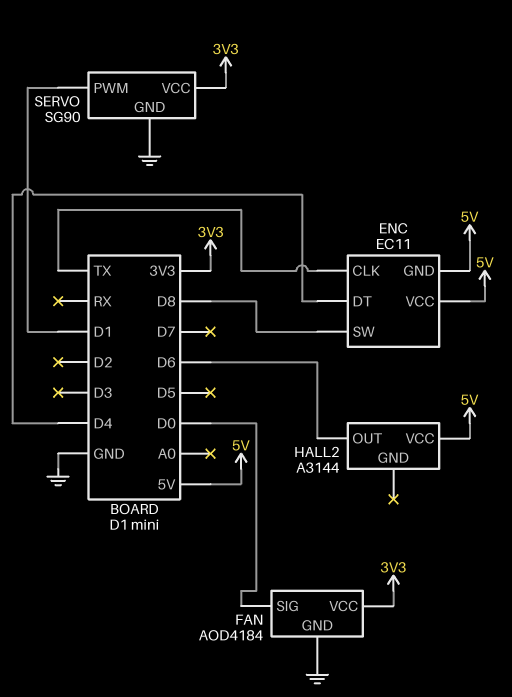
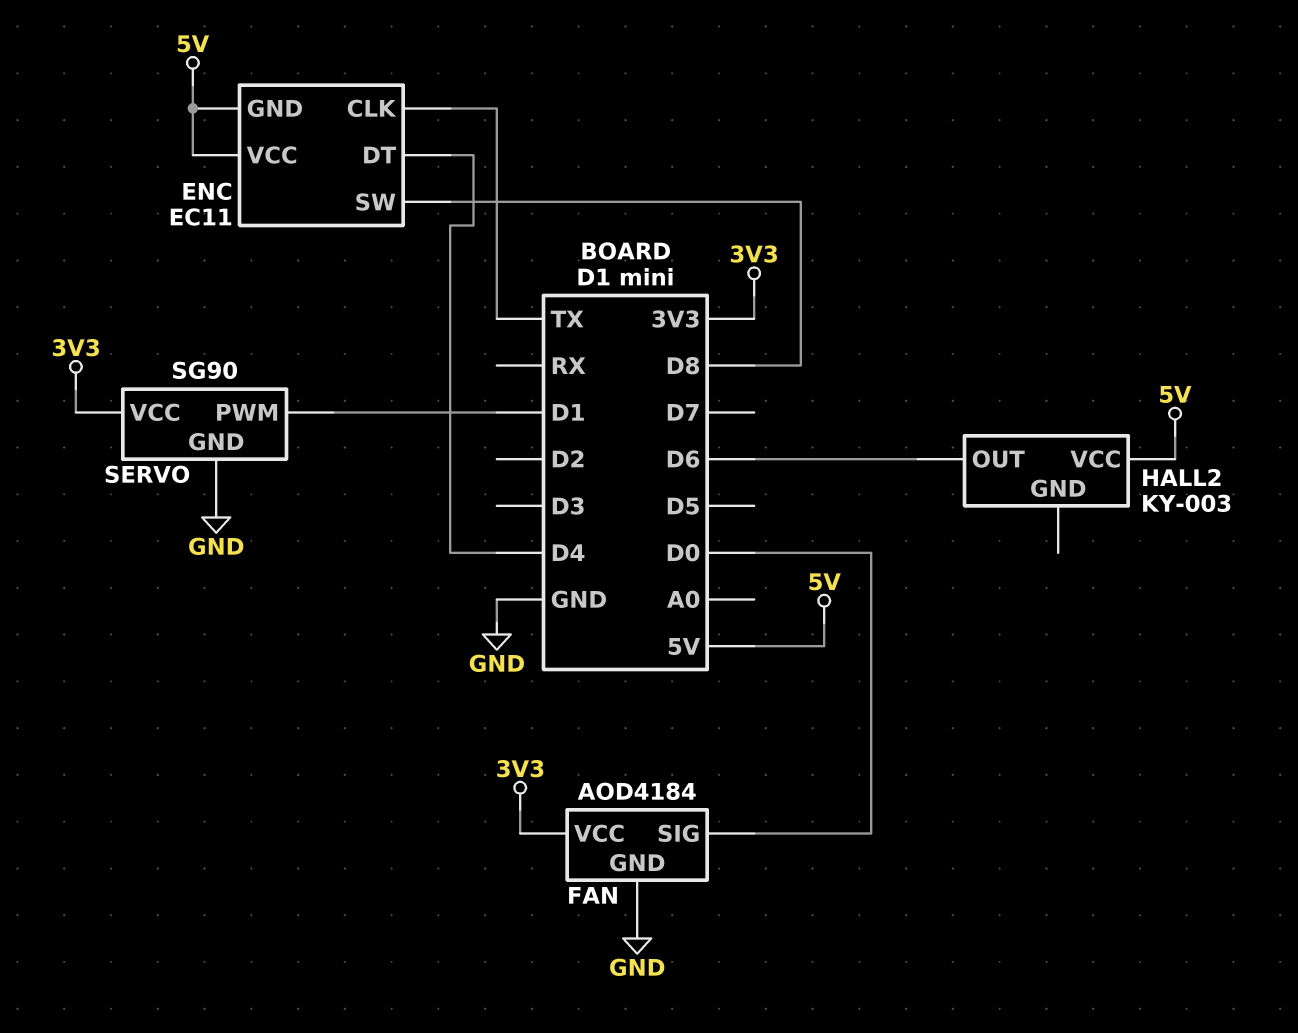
HALL2: A3144 -> KY-003

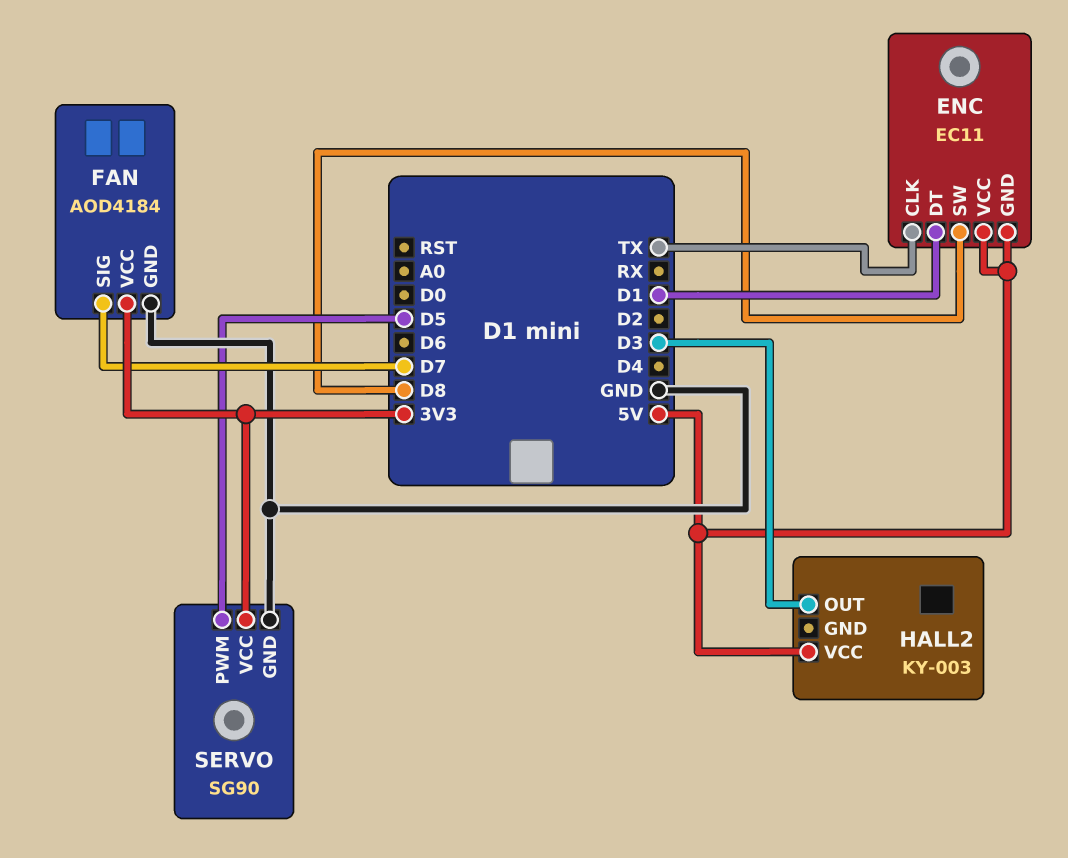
ENC pin DT: D4 -> D1
FAN pin SIG: D0 -> D7
HALL2 pin OUT: D6 -> D3
SERVO pin PWM: D1 -> D5

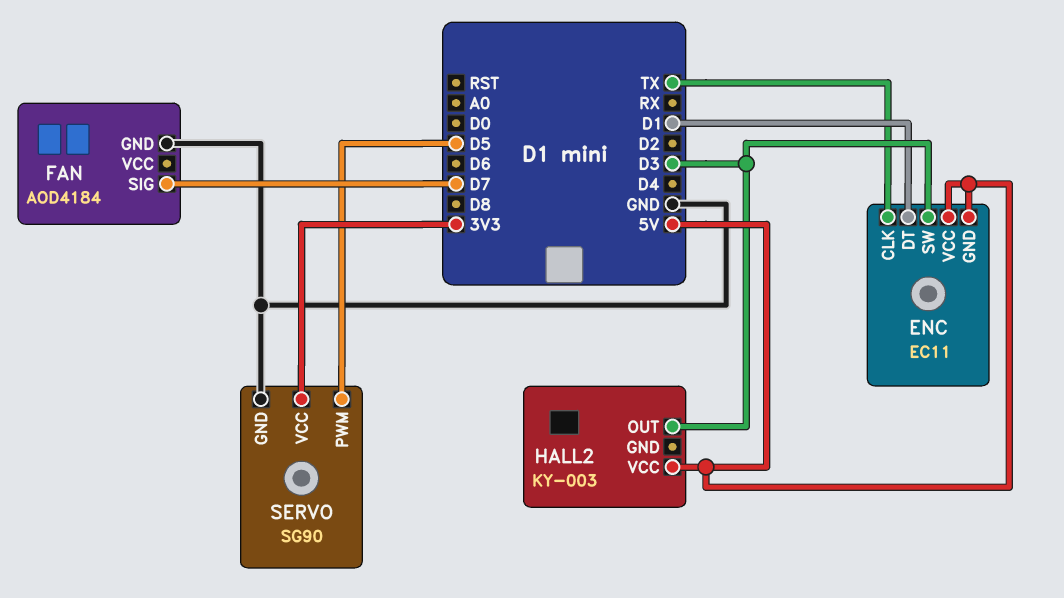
ENC pin SW: D8 -> D3
FAN pin VCC: 3V3 -> none

